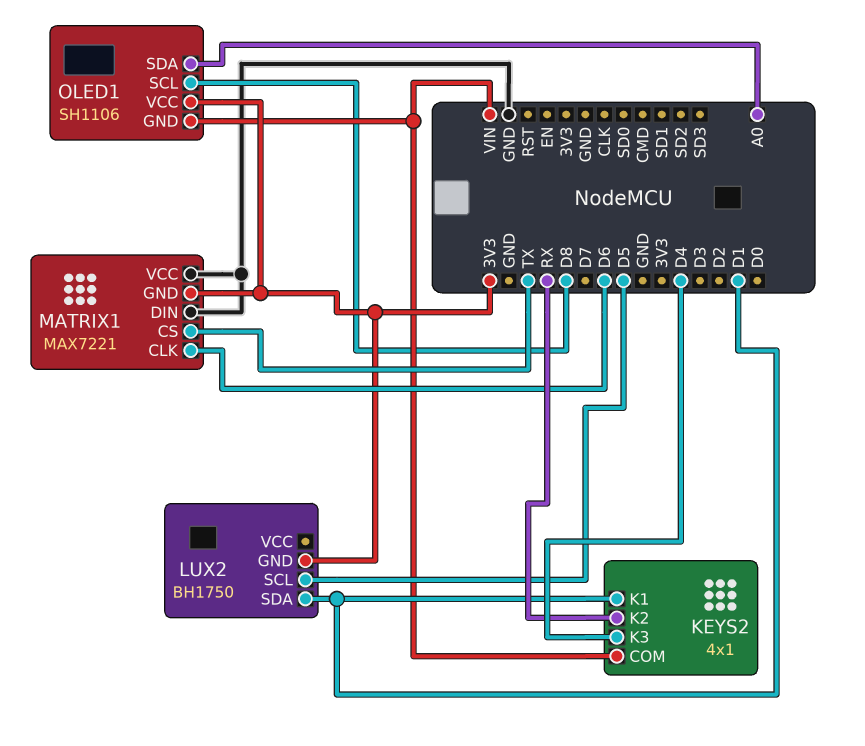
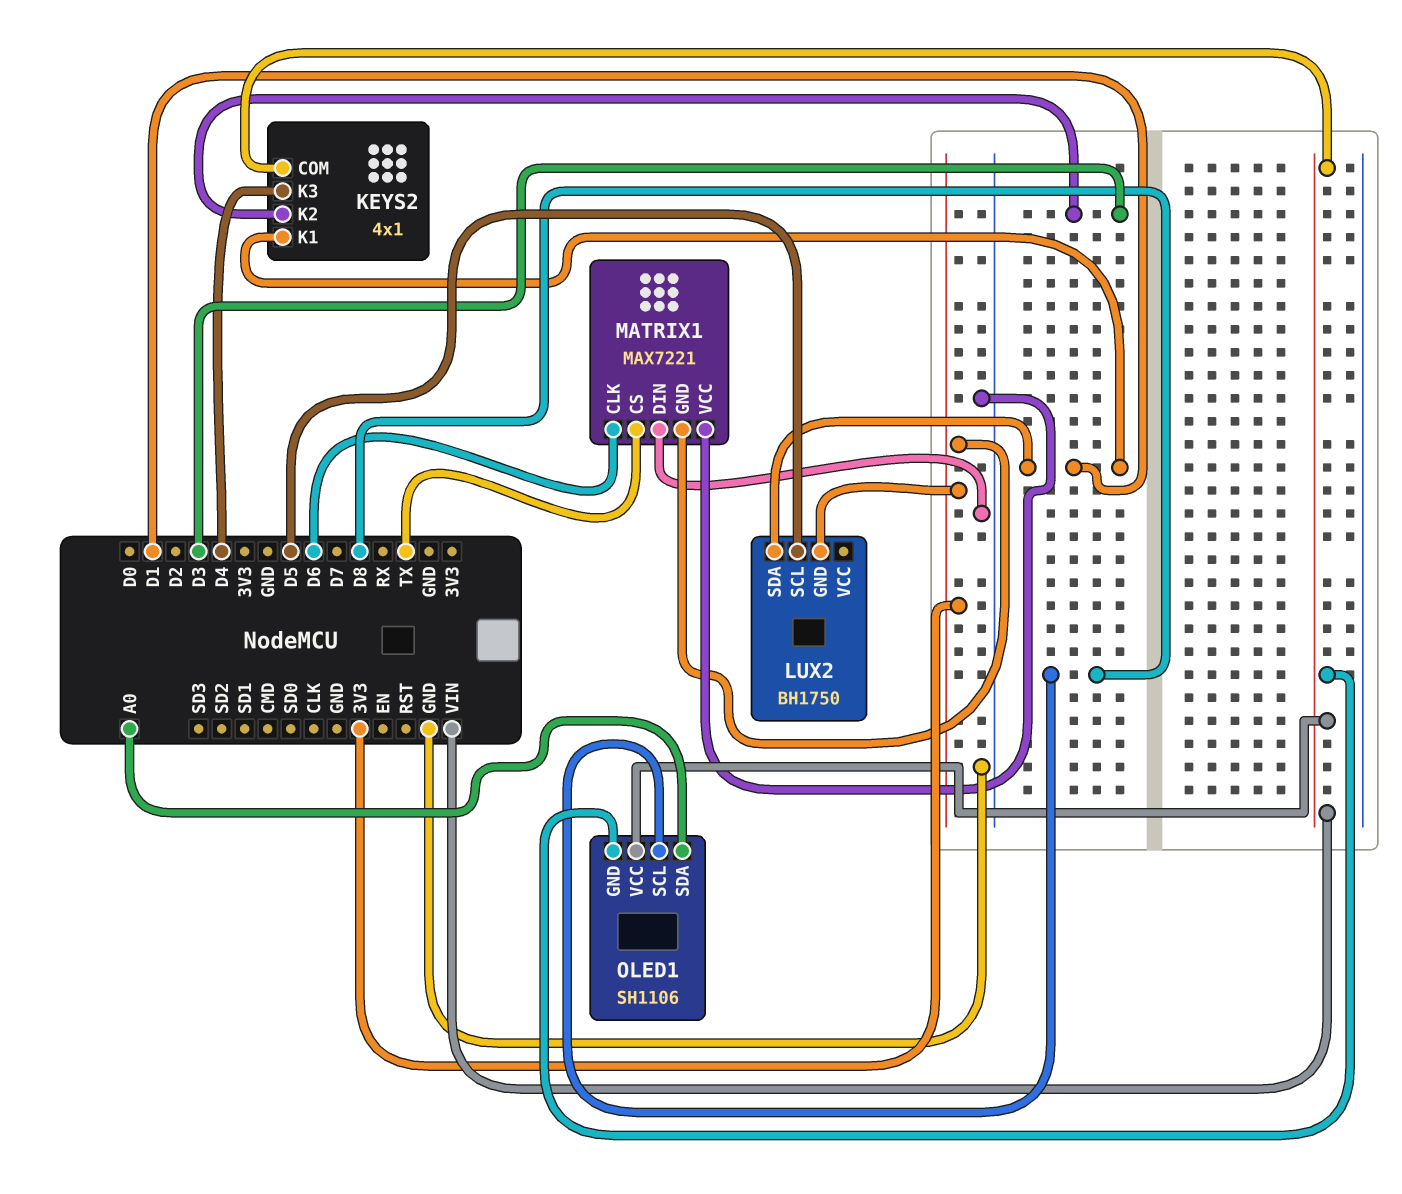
KEYS2 pin K2: RX -> D3
OLED1 pin VCC: 3V3 -> VIN

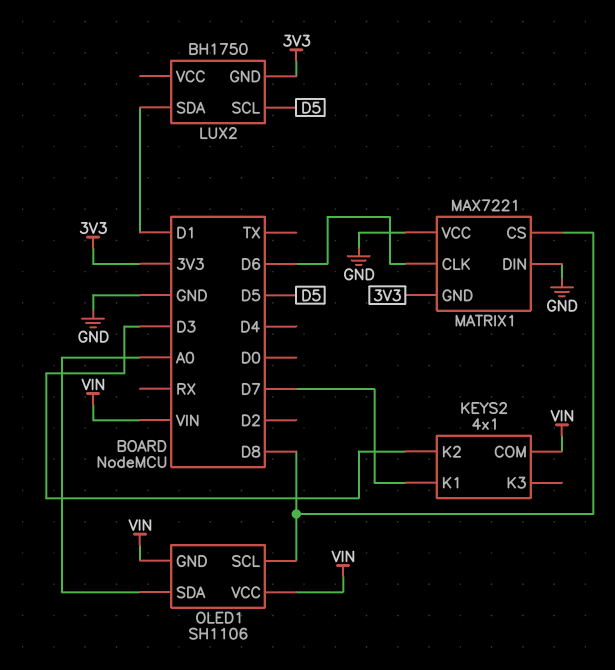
KEYS2 pin K1: D1 -> D7
KEYS2 pin K3: D4 -> none
MATRIX1 pin CS: TX -> D8

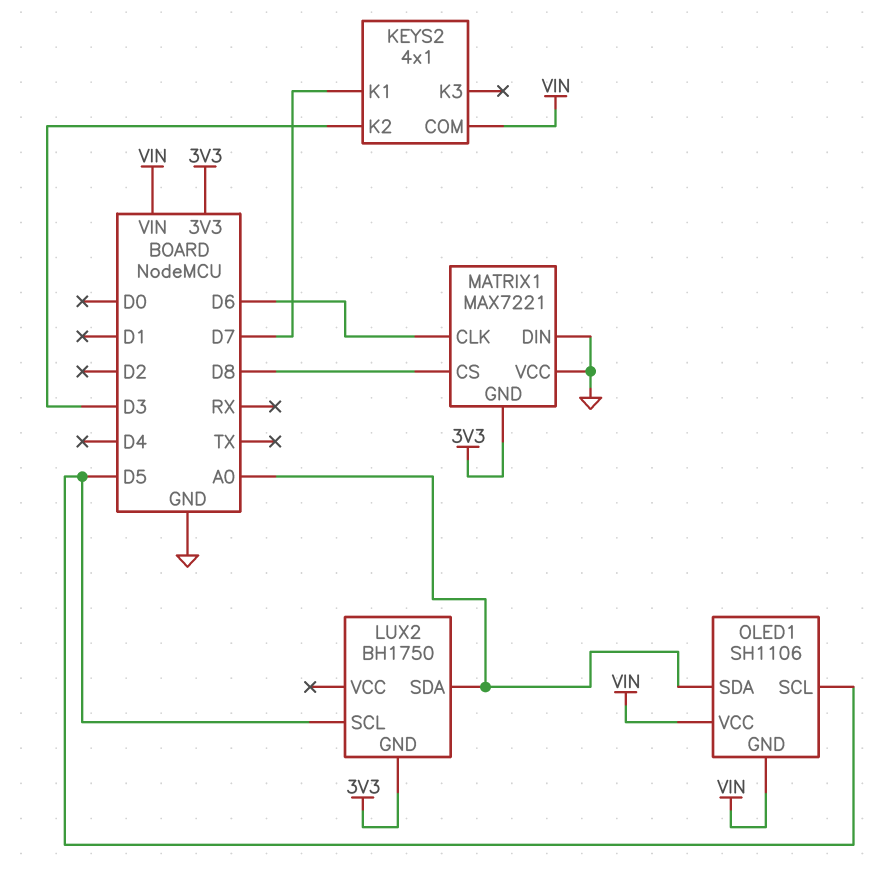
LUX2 pin SDA: D1 -> A0
OLED1 pin SCL: D8 -> D5

